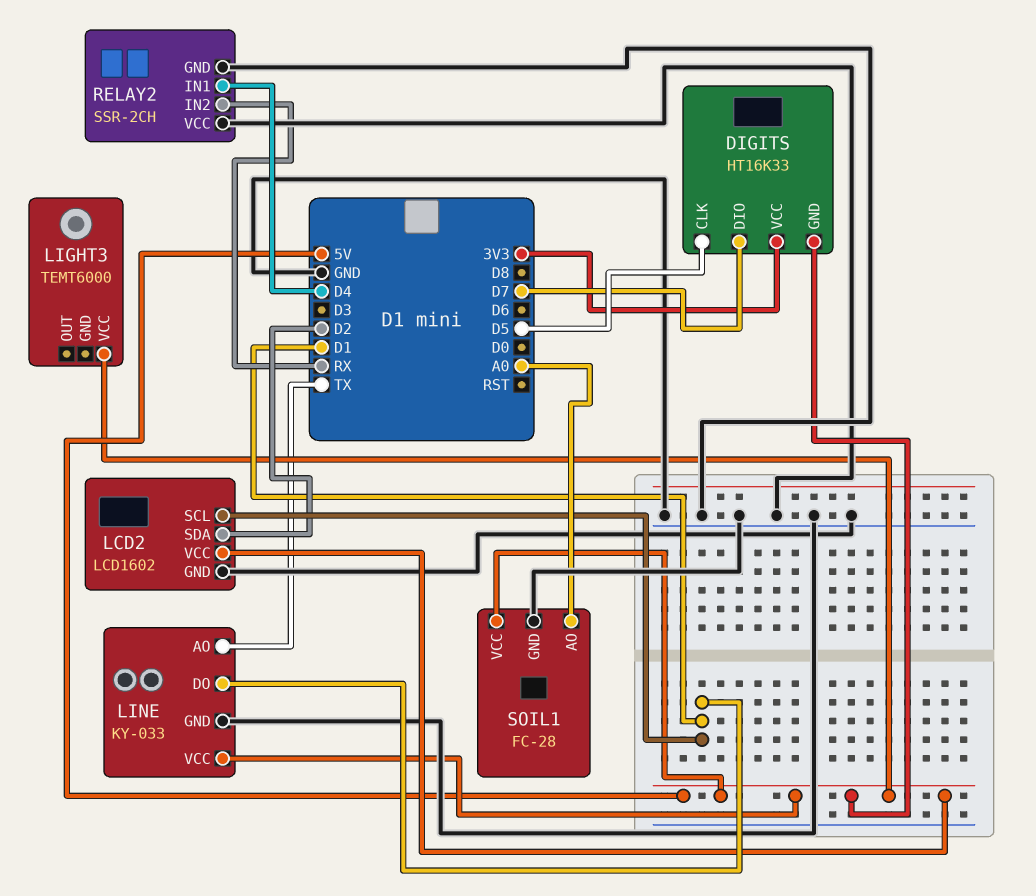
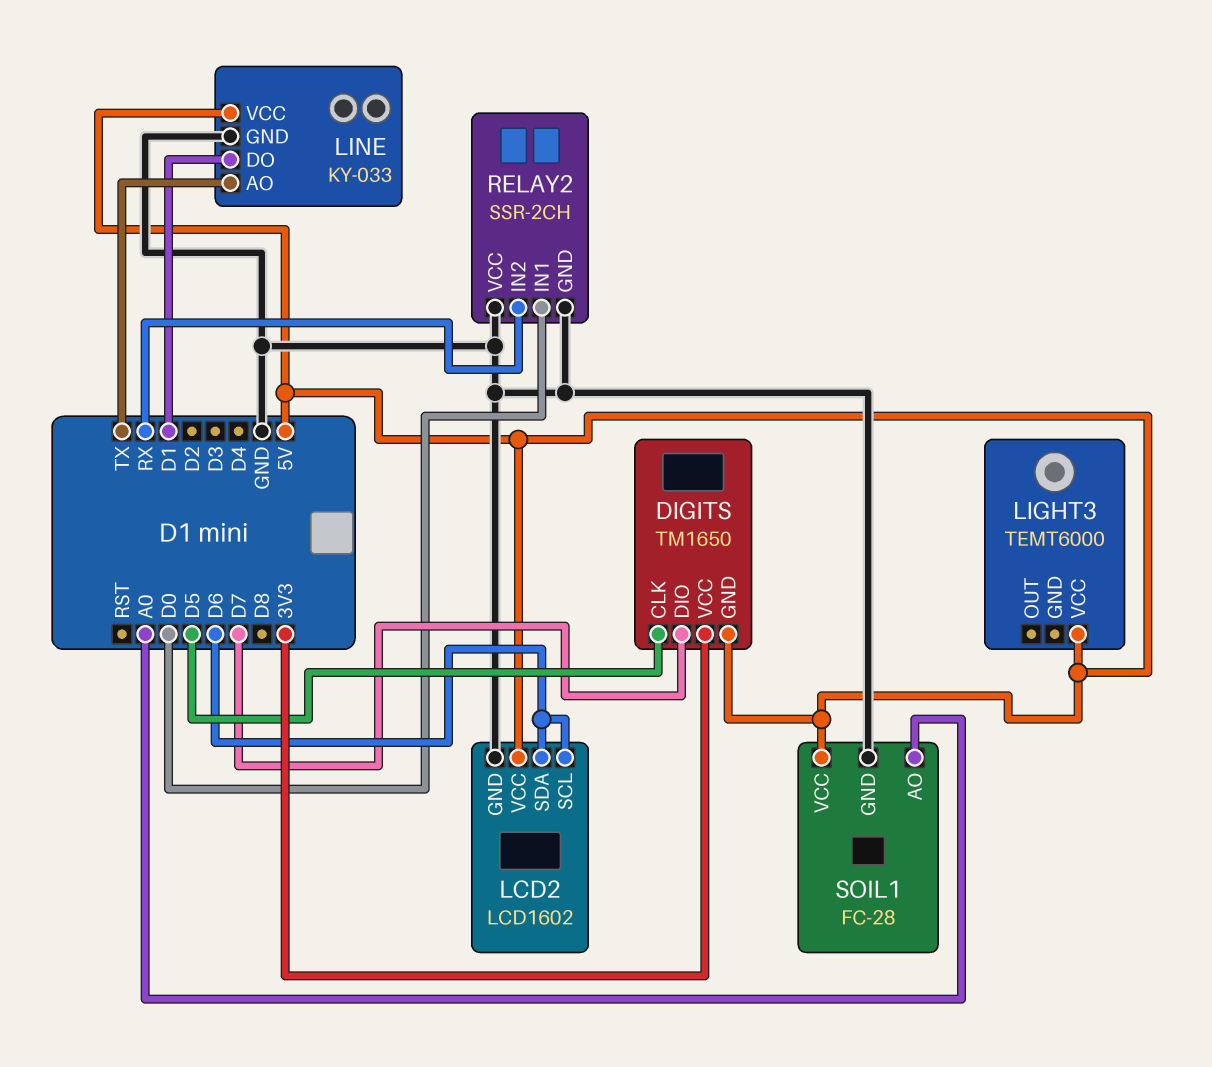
DIGITS: HT16K33 -> TM1650
LCD2 pin SCL: D1 -> D6
LCD2 pin SDA: D2 -> D6
RELAY2 pin IN1: D4 -> D0

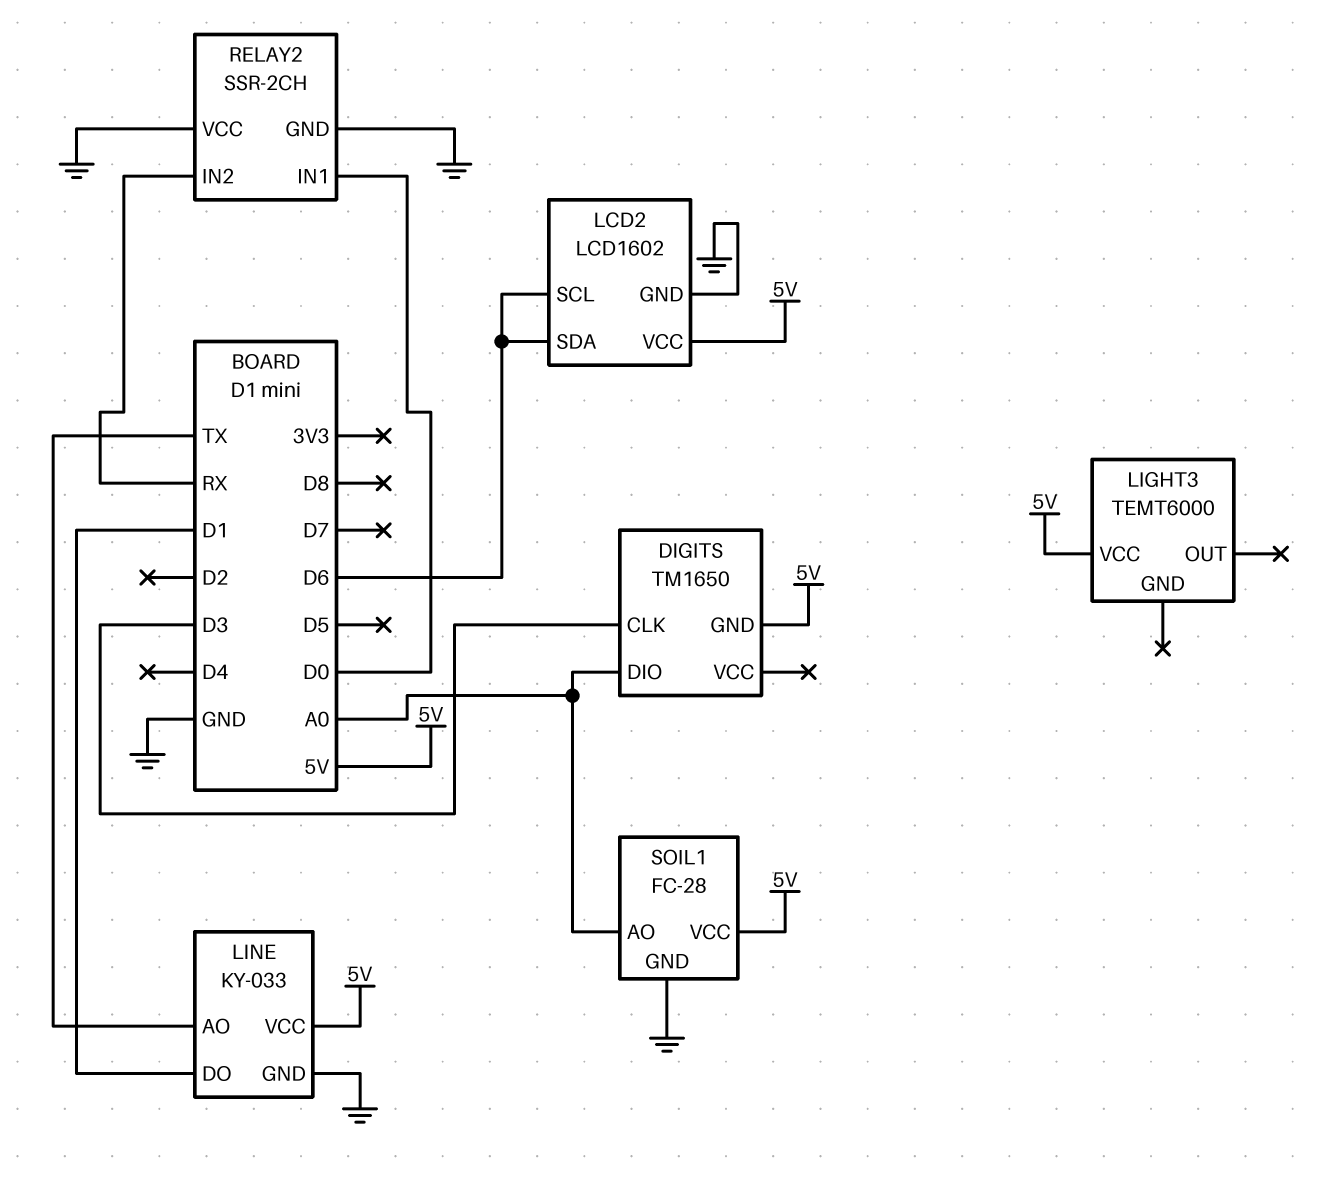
DIGITS pin CLK: D5 -> D3
DIGITS pin DIO: D7 -> A0
DIGITS pin VCC: 3V3 -> none

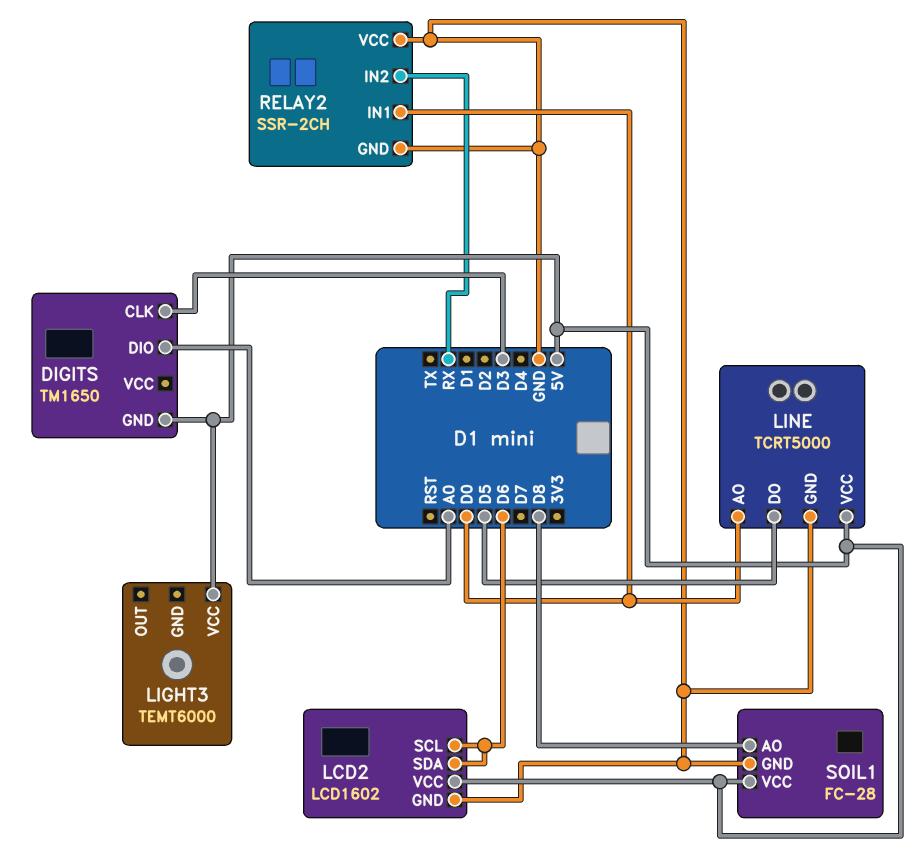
LINE: KY-033 -> TCRT5000
LINE pin AO: TX -> D0
LINE pin DO: D1 -> D5
SOIL1 pin AO: A0 -> D8

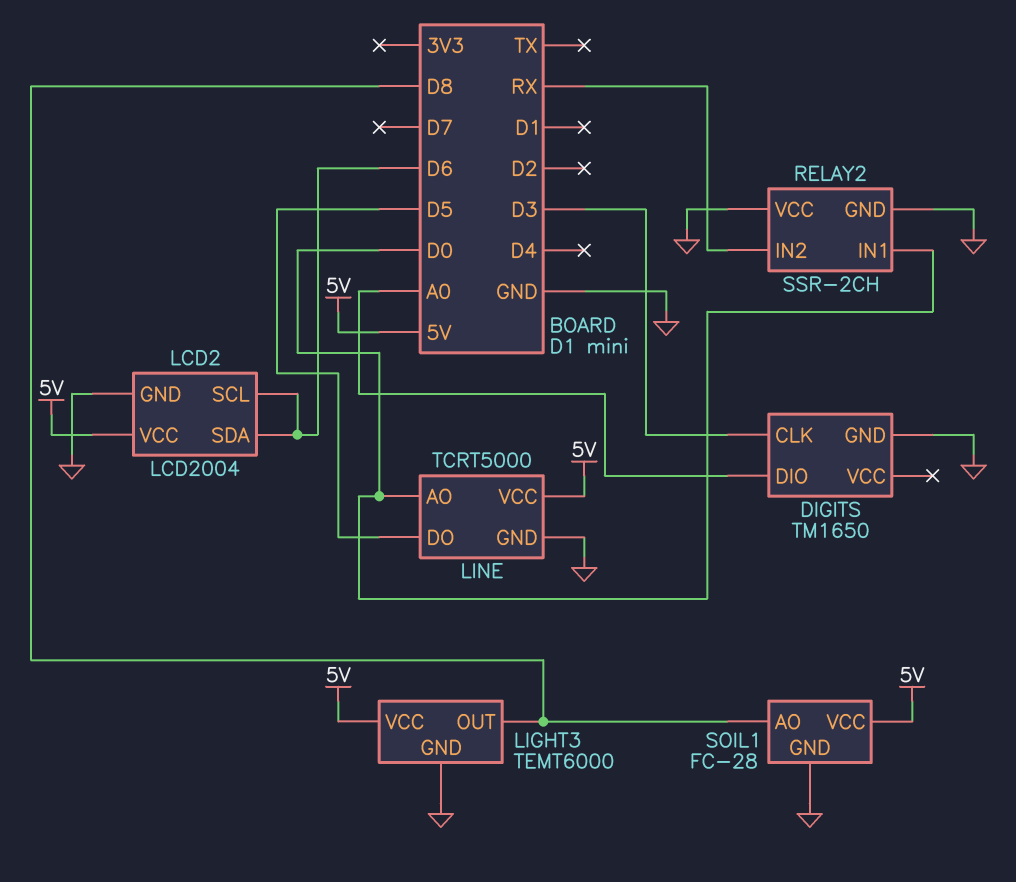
DIGITS pin GND: 5V -> GND
LCD2: LCD1602 -> LCD2004
LIGHT3 pin GND: none -> GND
LIGHT3 pin OUT: none -> D8

